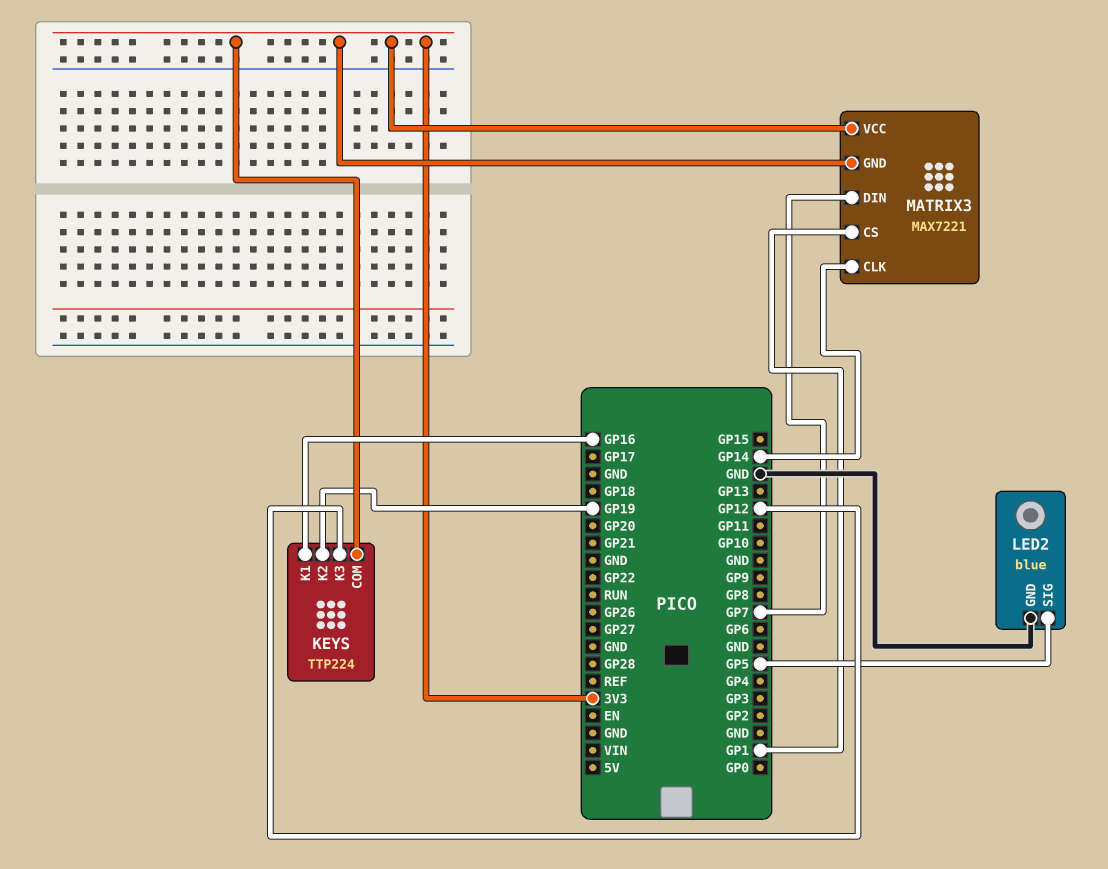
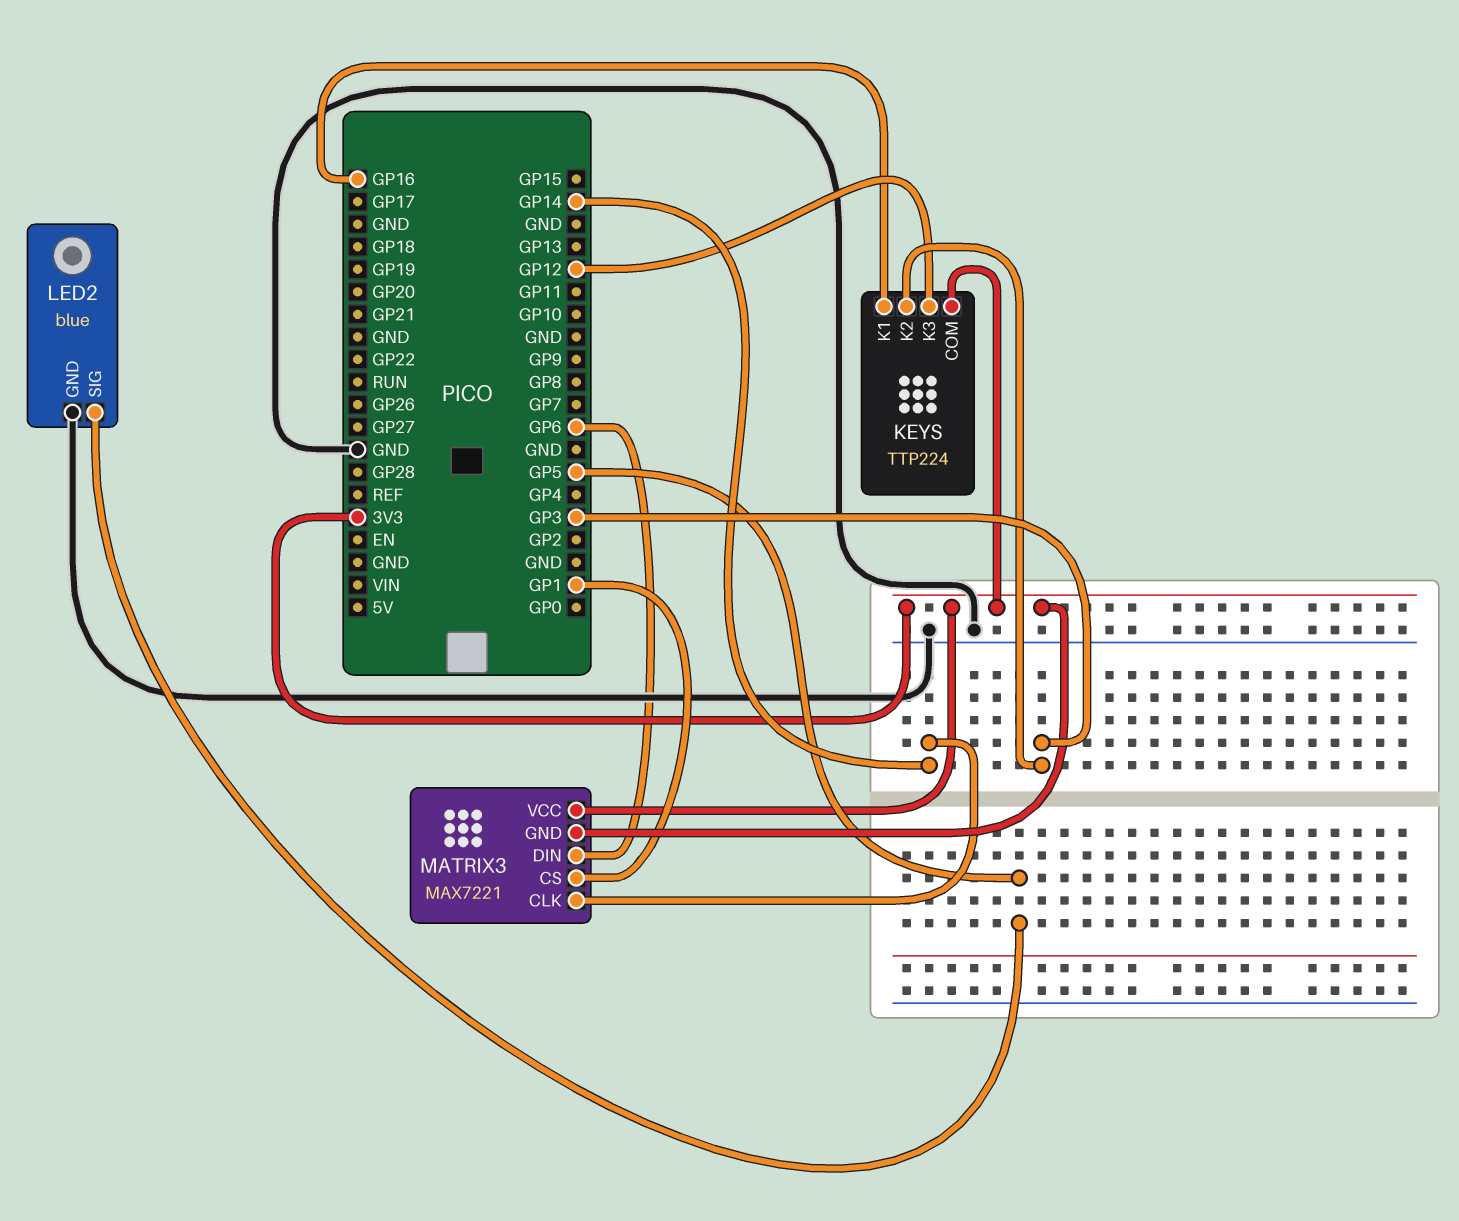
KEYS pin K2: GP19 -> GP3
MATRIX3 pin DIN: GP7 -> GP6

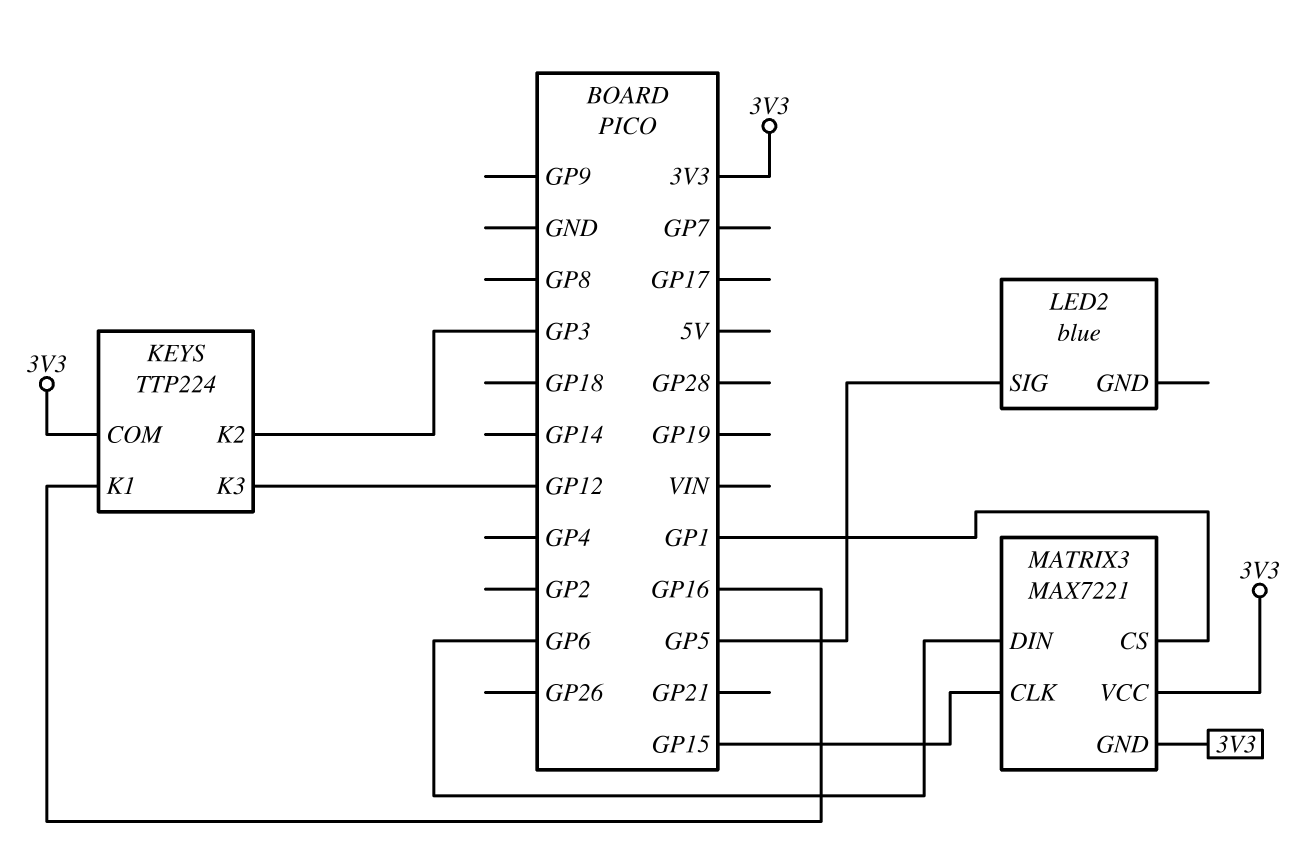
LED2 pin GND: GND -> none
MATRIX3 pin CLK: GP14 -> GP15

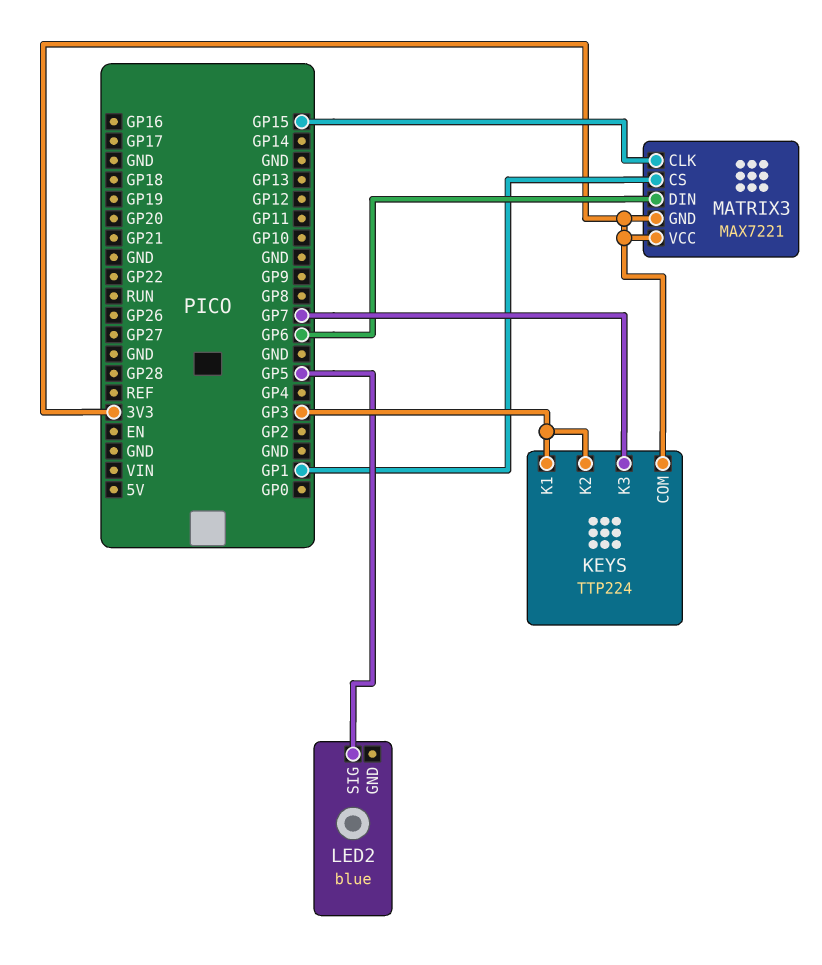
KEYS pin K1: GP16 -> GP3
KEYS pin K3: GP12 -> GP7

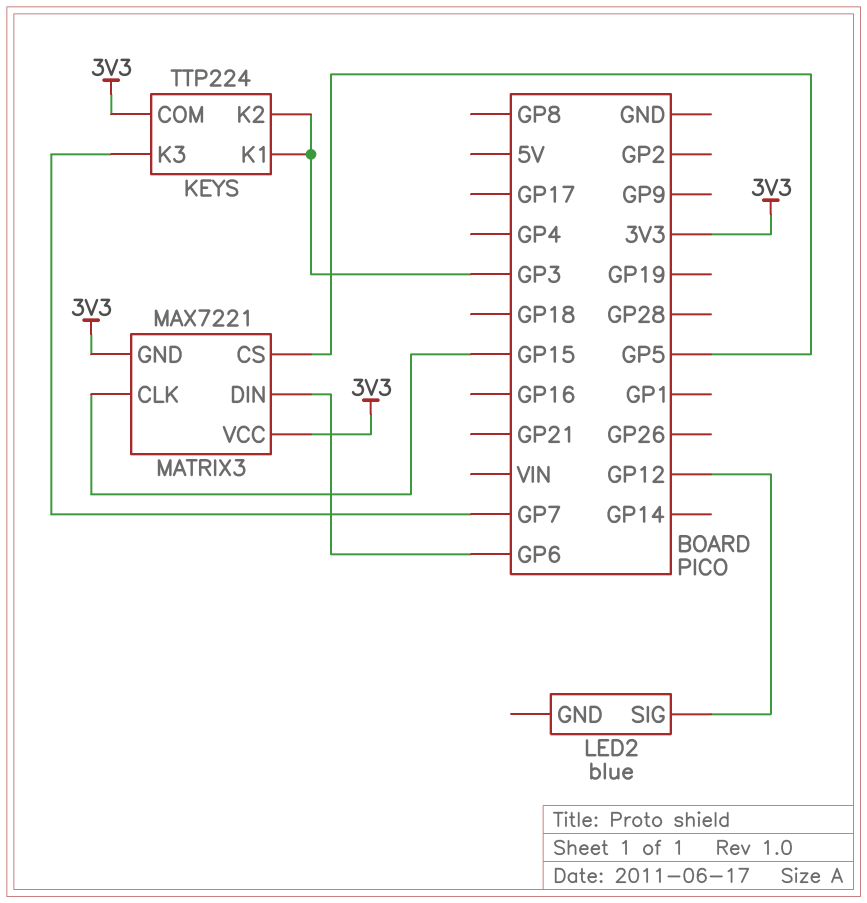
LED2 pin SIG: GP5 -> GP12
MATRIX3 pin CS: GP1 -> GP5

